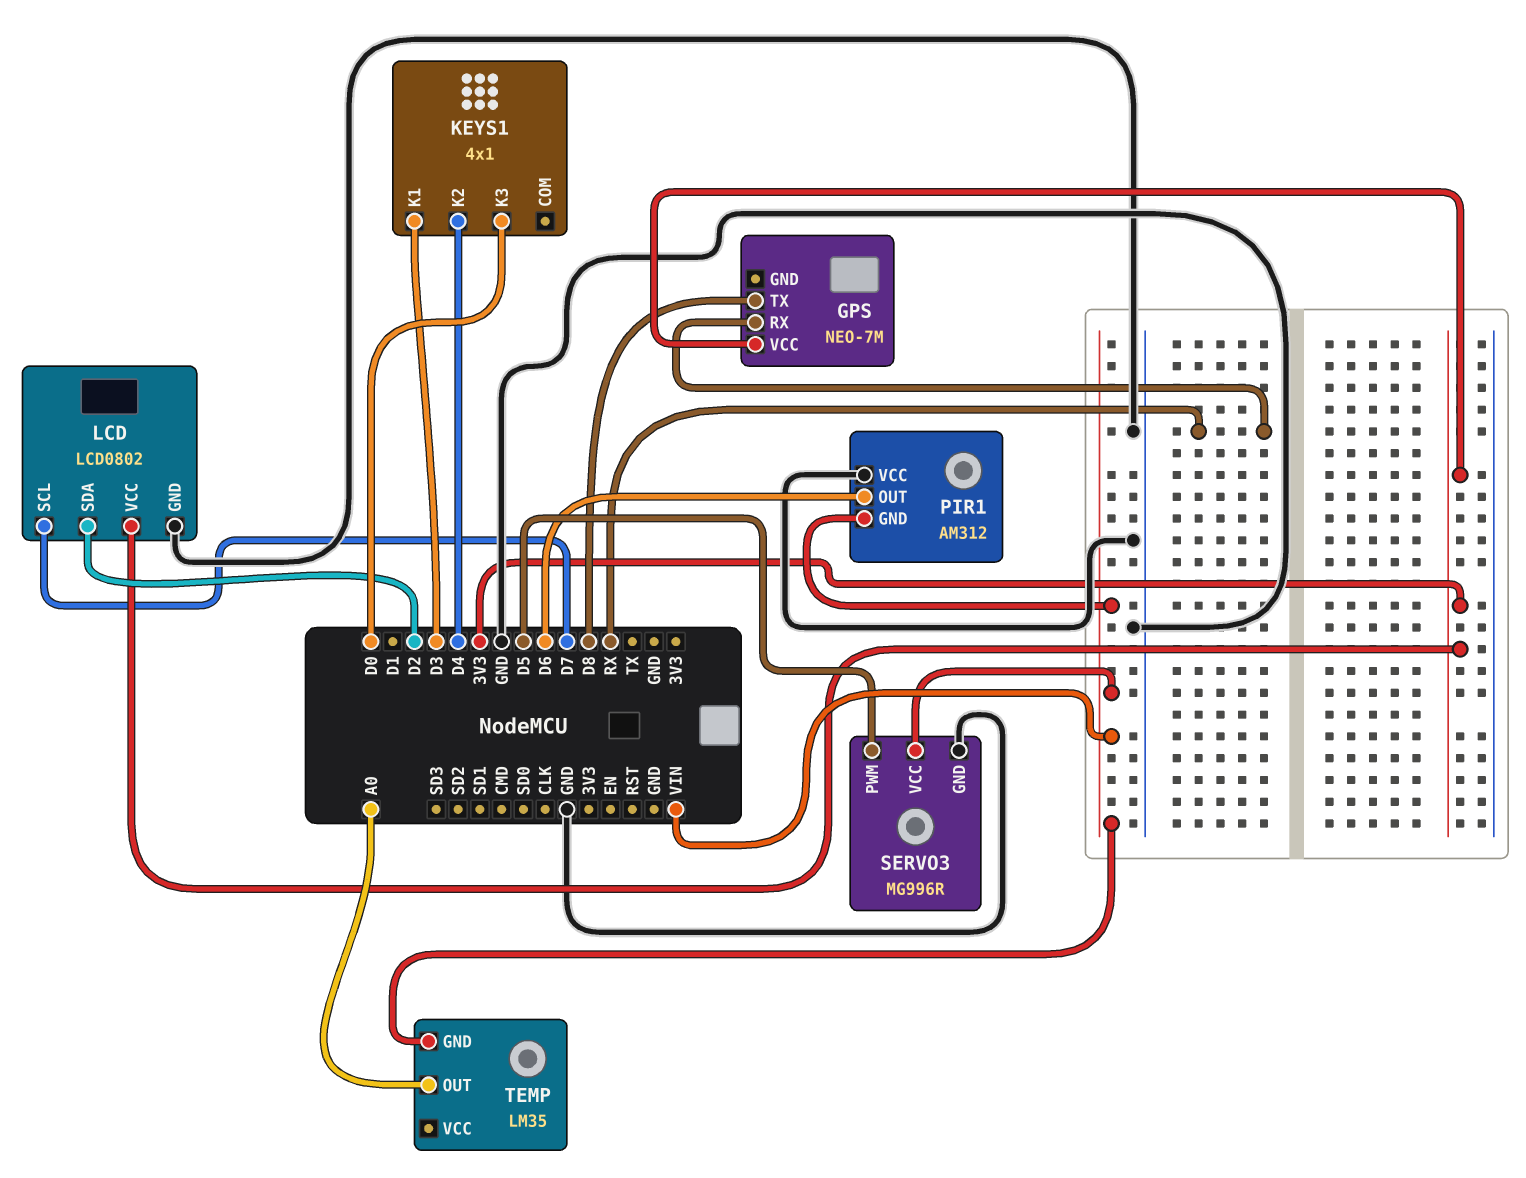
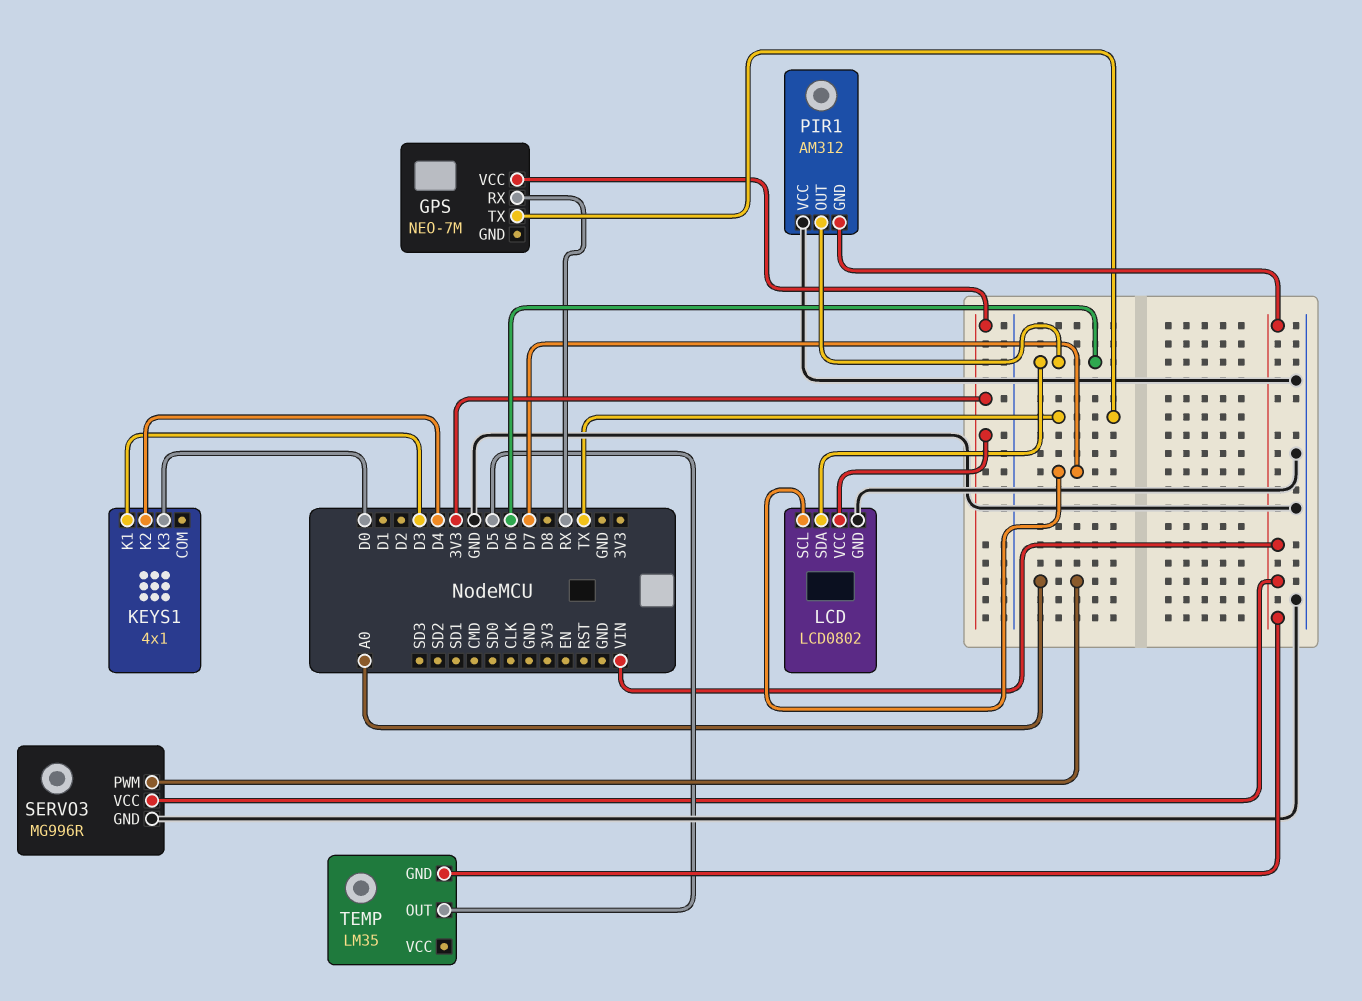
GPS pin TX: D8 -> TX
LCD pin SDA: D2 -> D6
SERVO3 pin PWM: D5 -> A0
TEMP pin OUT: A0 -> D5

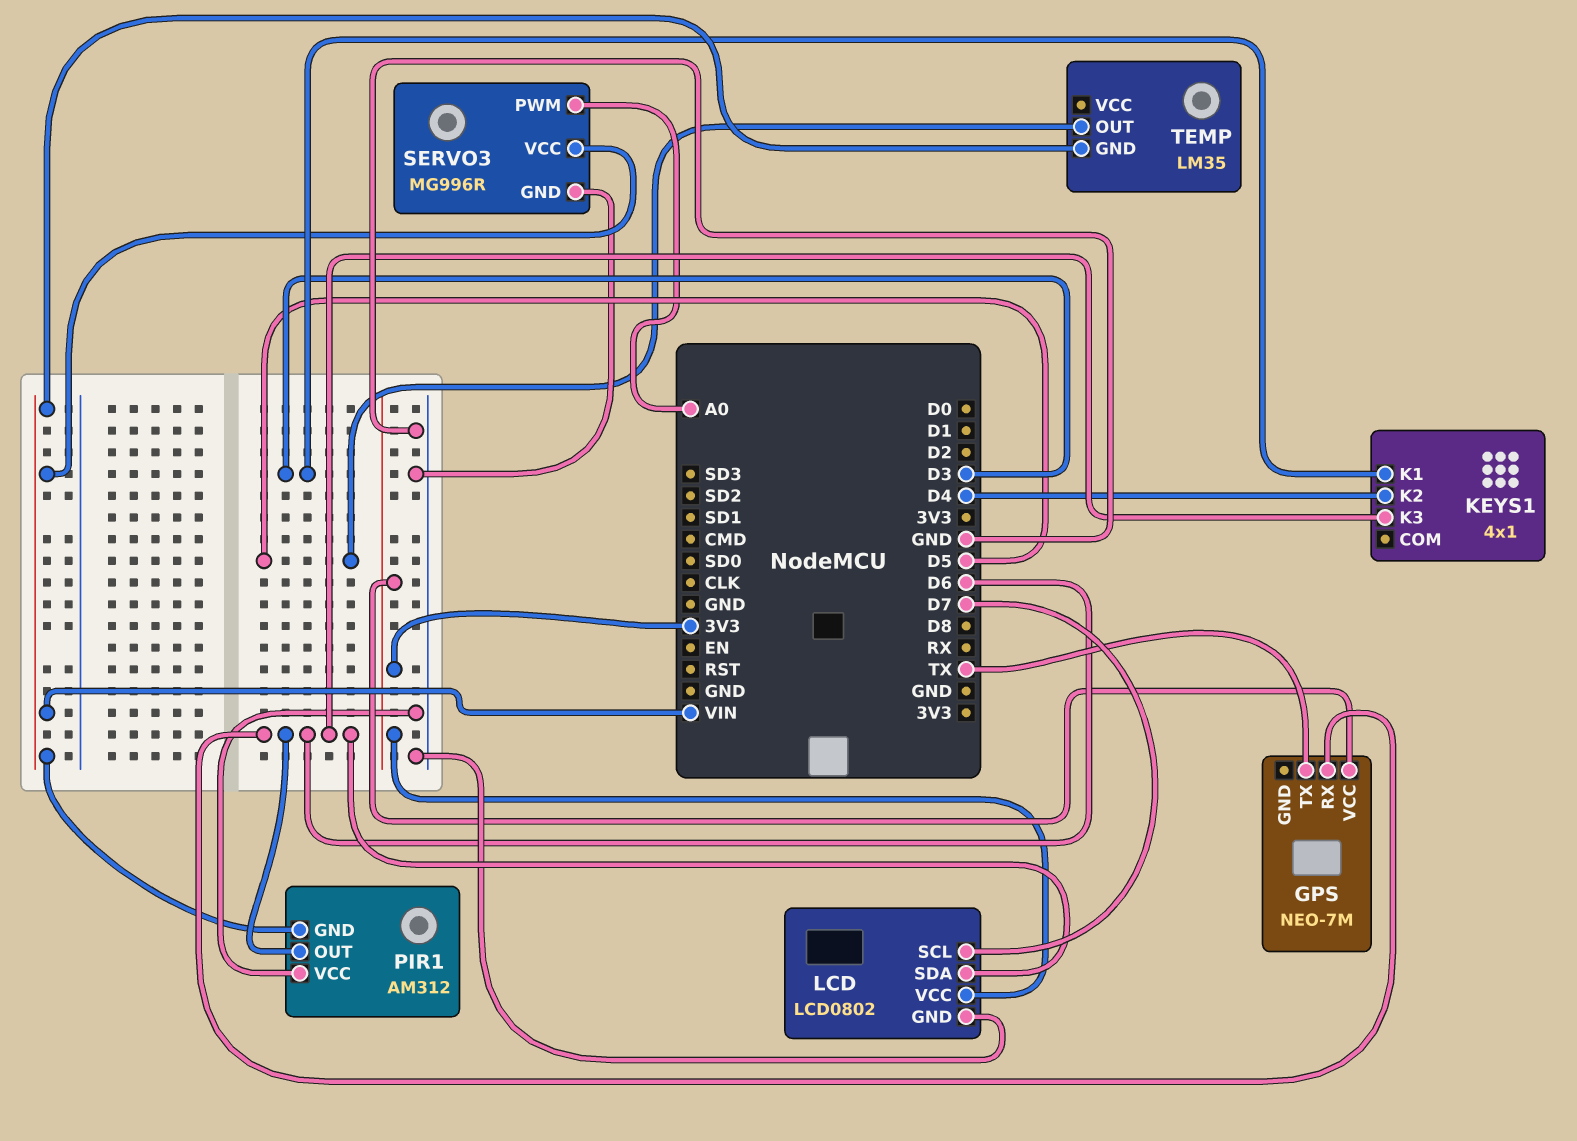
GPS pin RX: RX -> D6
KEYS1 pin K3: D0 -> D6

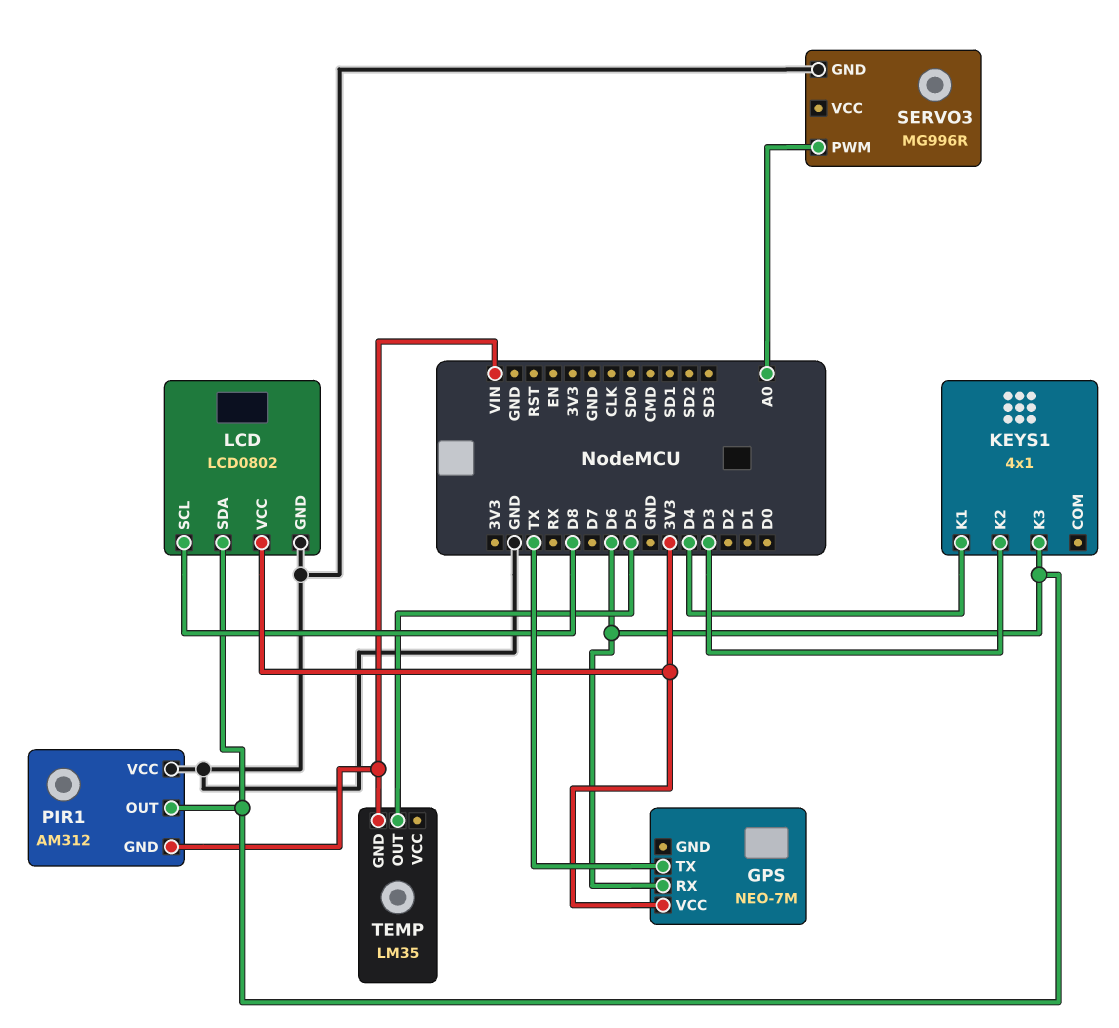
KEYS1 pin K1: D3 -> D4
KEYS1 pin K2: D4 -> D3
LCD pin SCL: D7 -> D8
SERVO3 pin VCC: VIN -> none

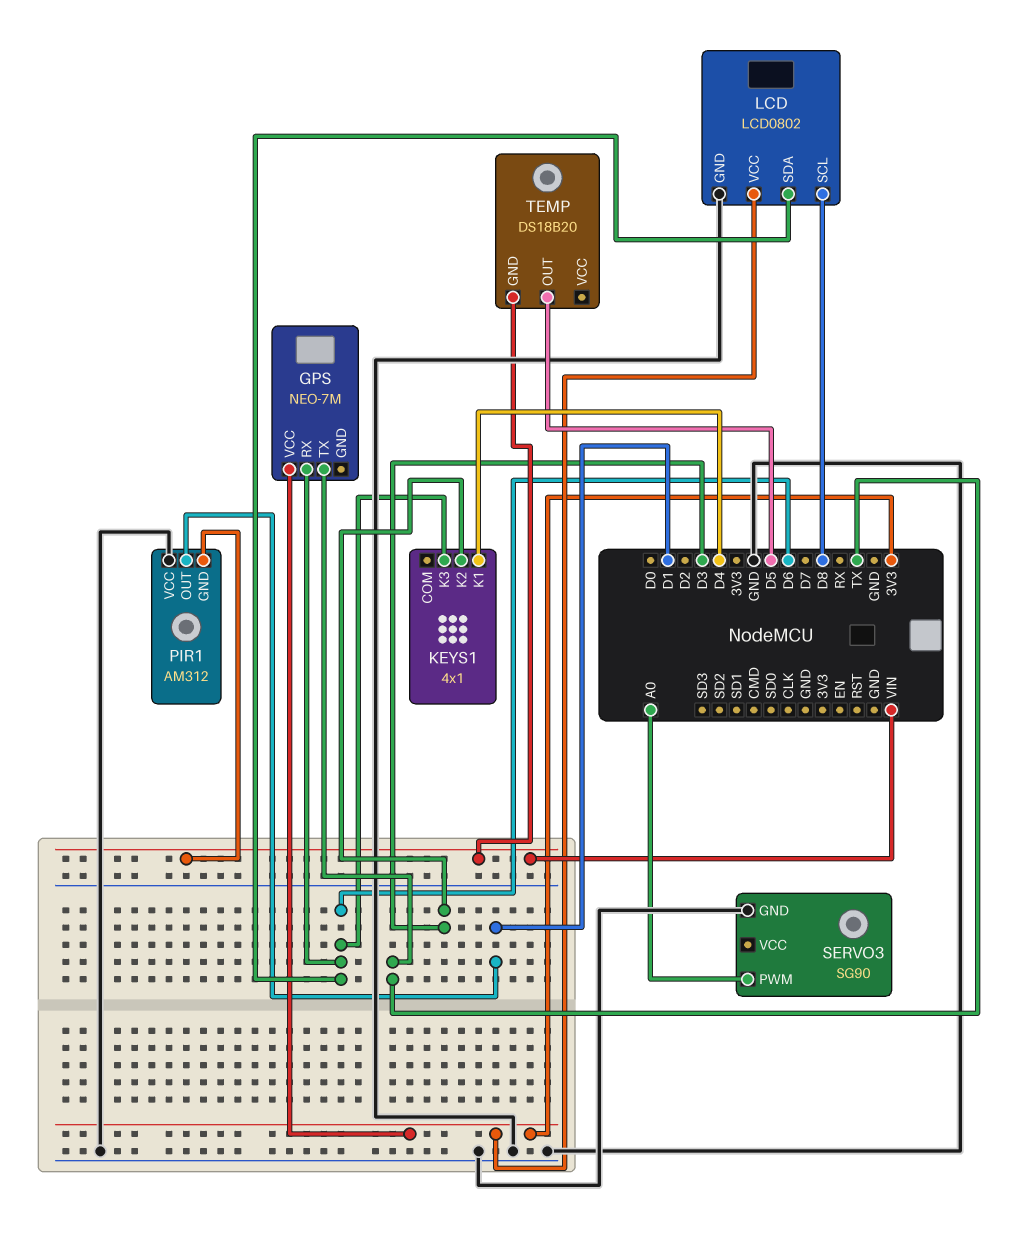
PIR1 pin OUT: D6 -> D1
SERVO3: MG996R -> SG90
TEMP: LM35 -> DS18B20

